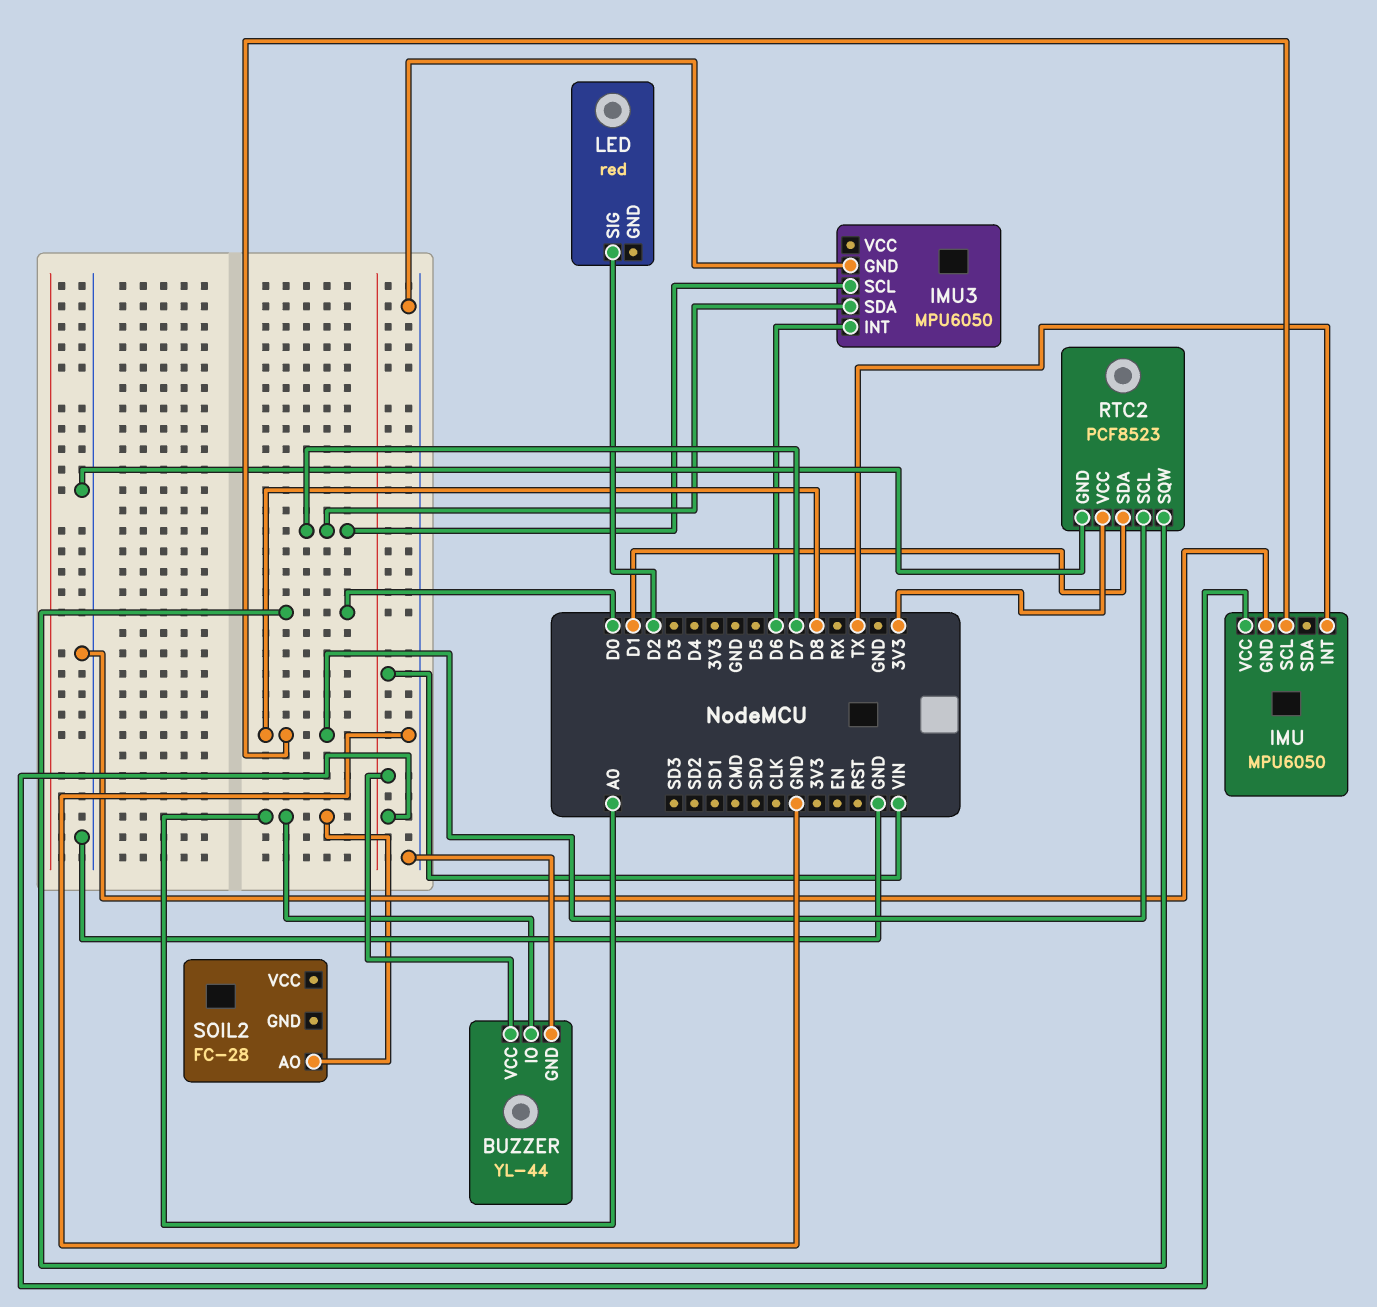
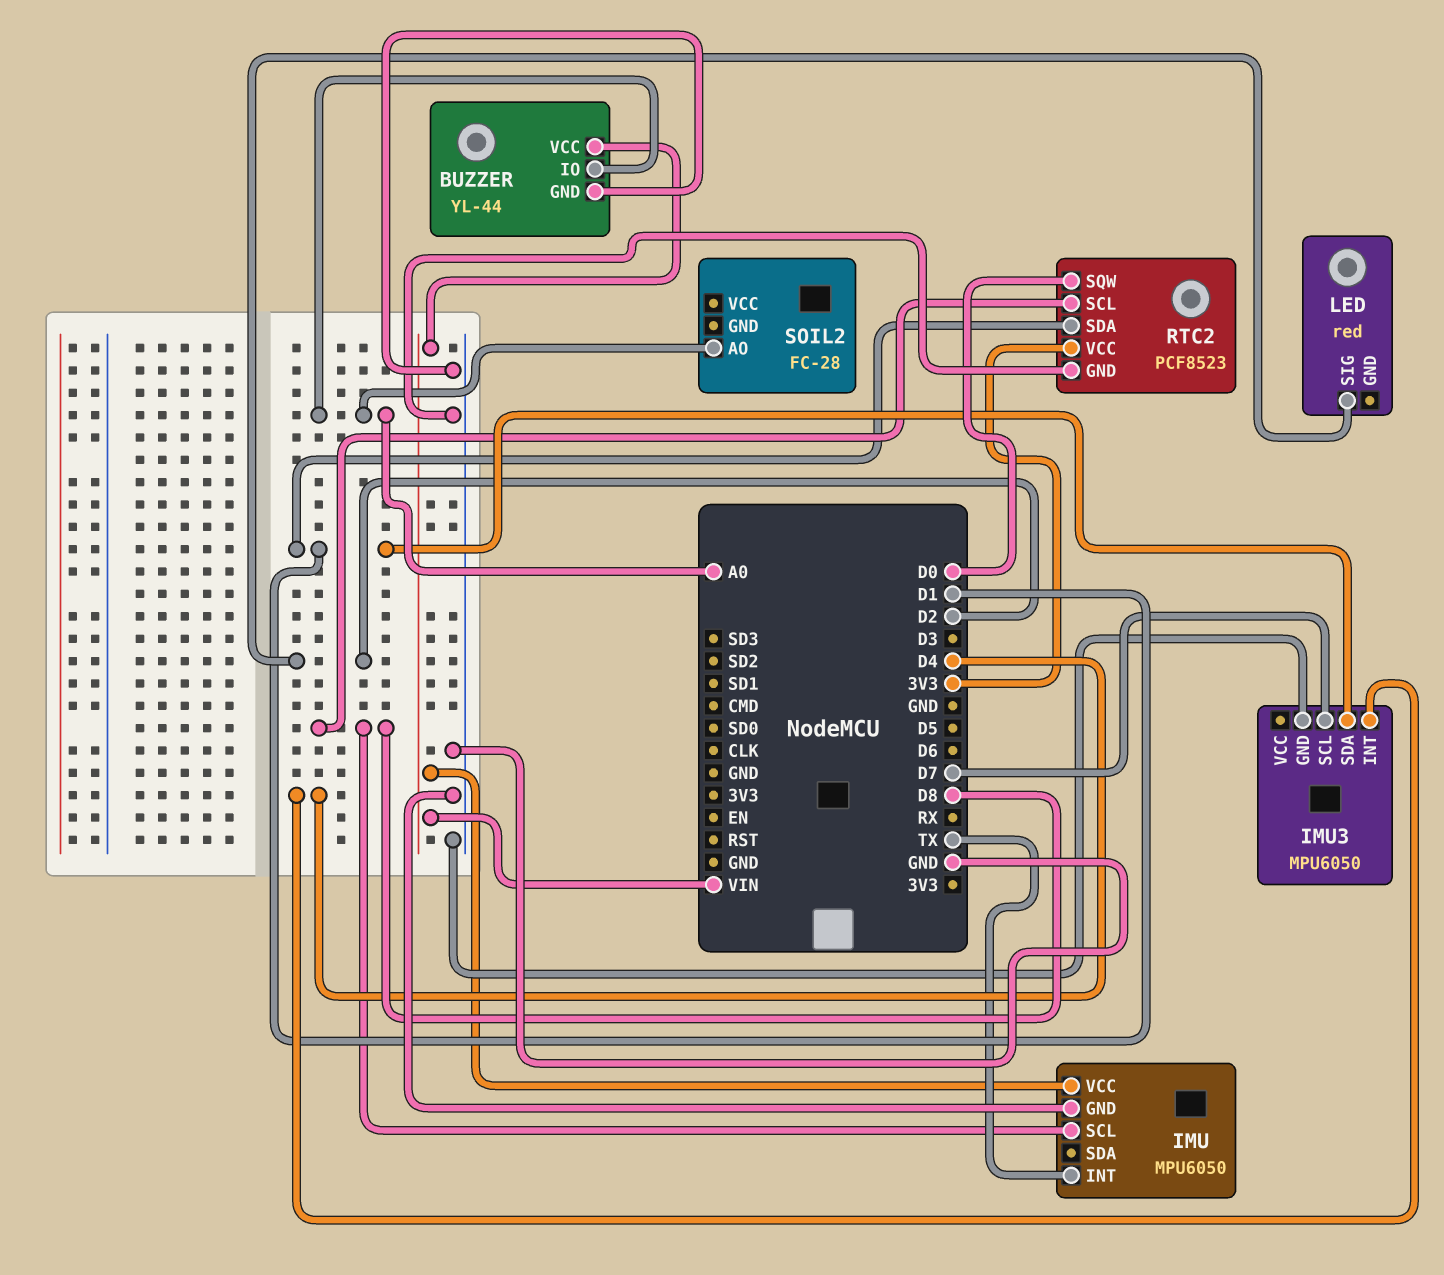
IMU3 pin INT: D6 -> D4
IMU3 pin SDA: D7 -> D1

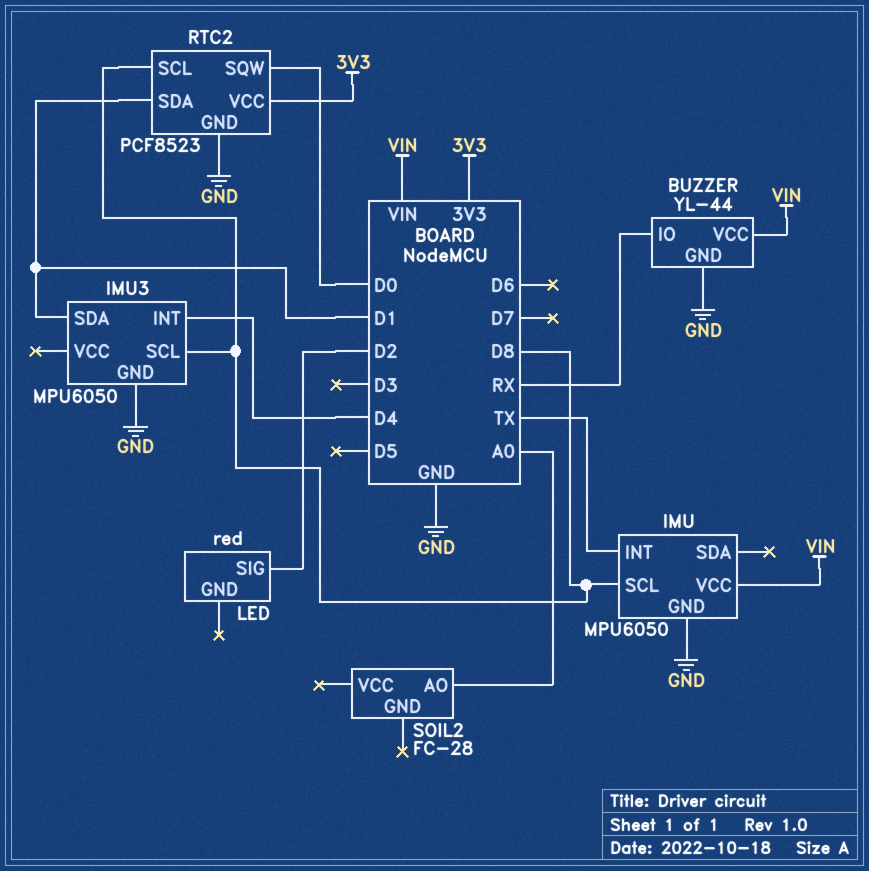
BUZZER pin IO: A0 -> RX
IMU3 pin SCL: D7 -> D8

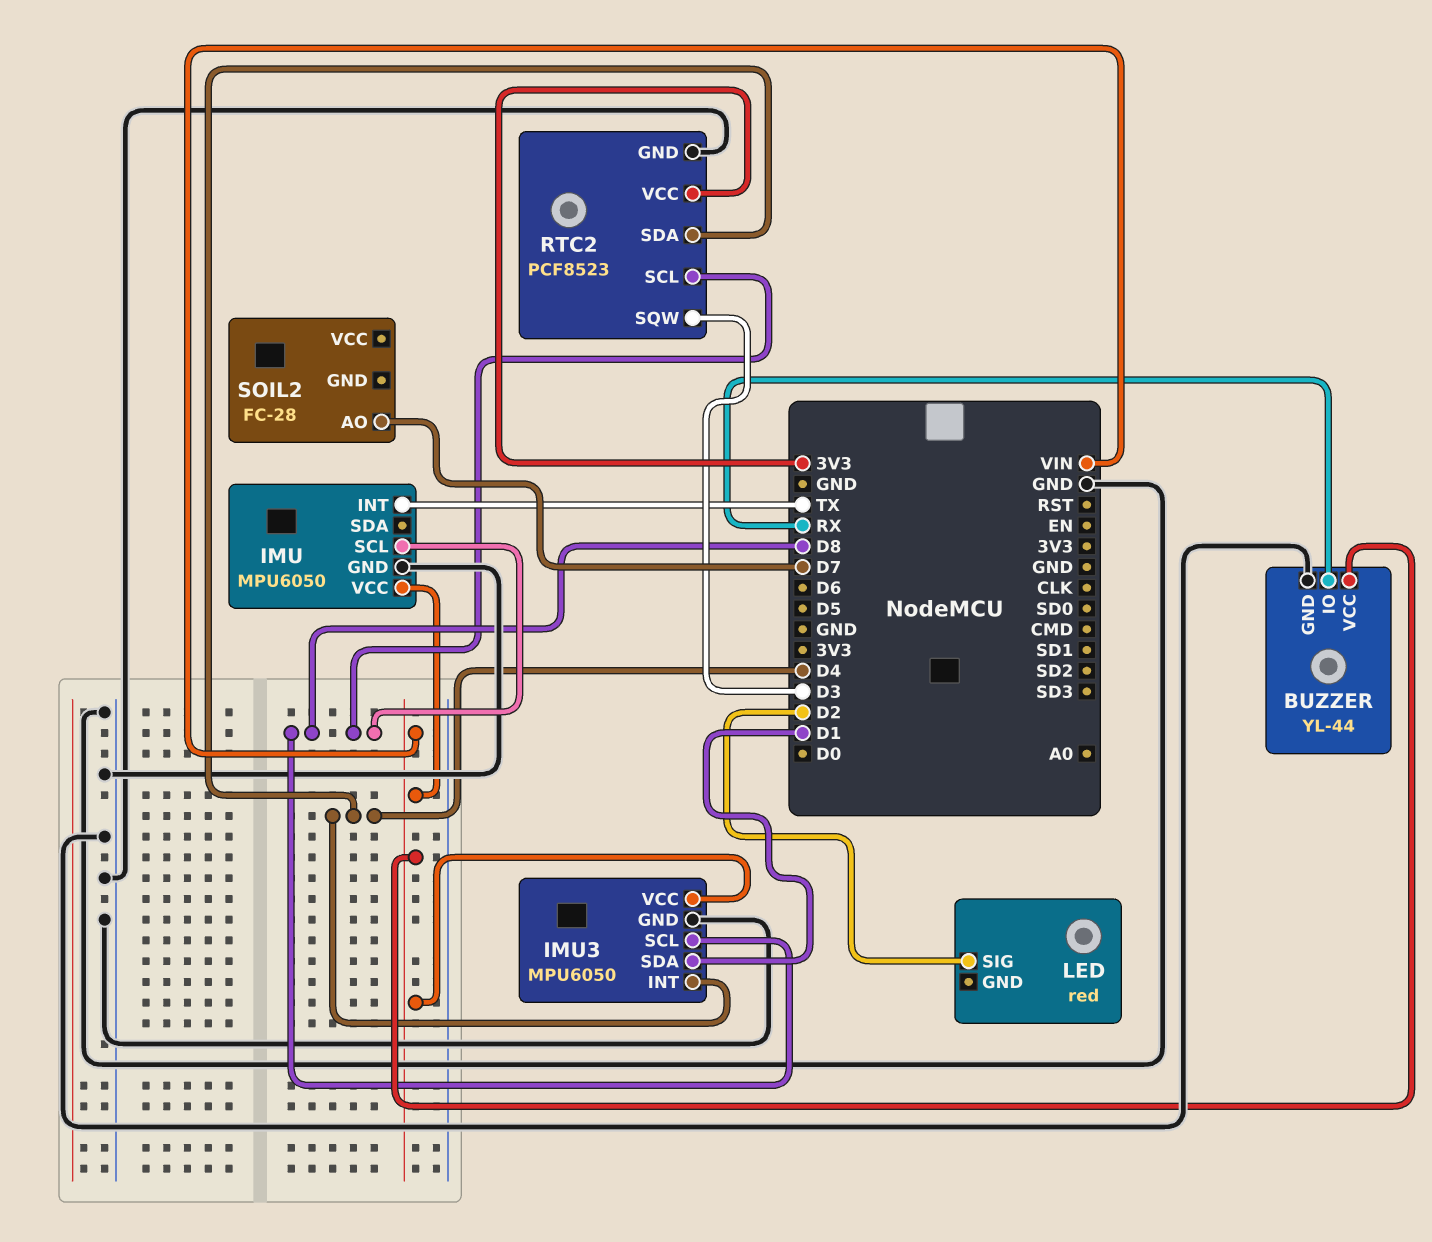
IMU3 pin VCC: none -> VIN
RTC2 pin SDA: D1 -> D4
RTC2 pin SQW: D0 -> D3
SOIL2 pin AO: A0 -> D7

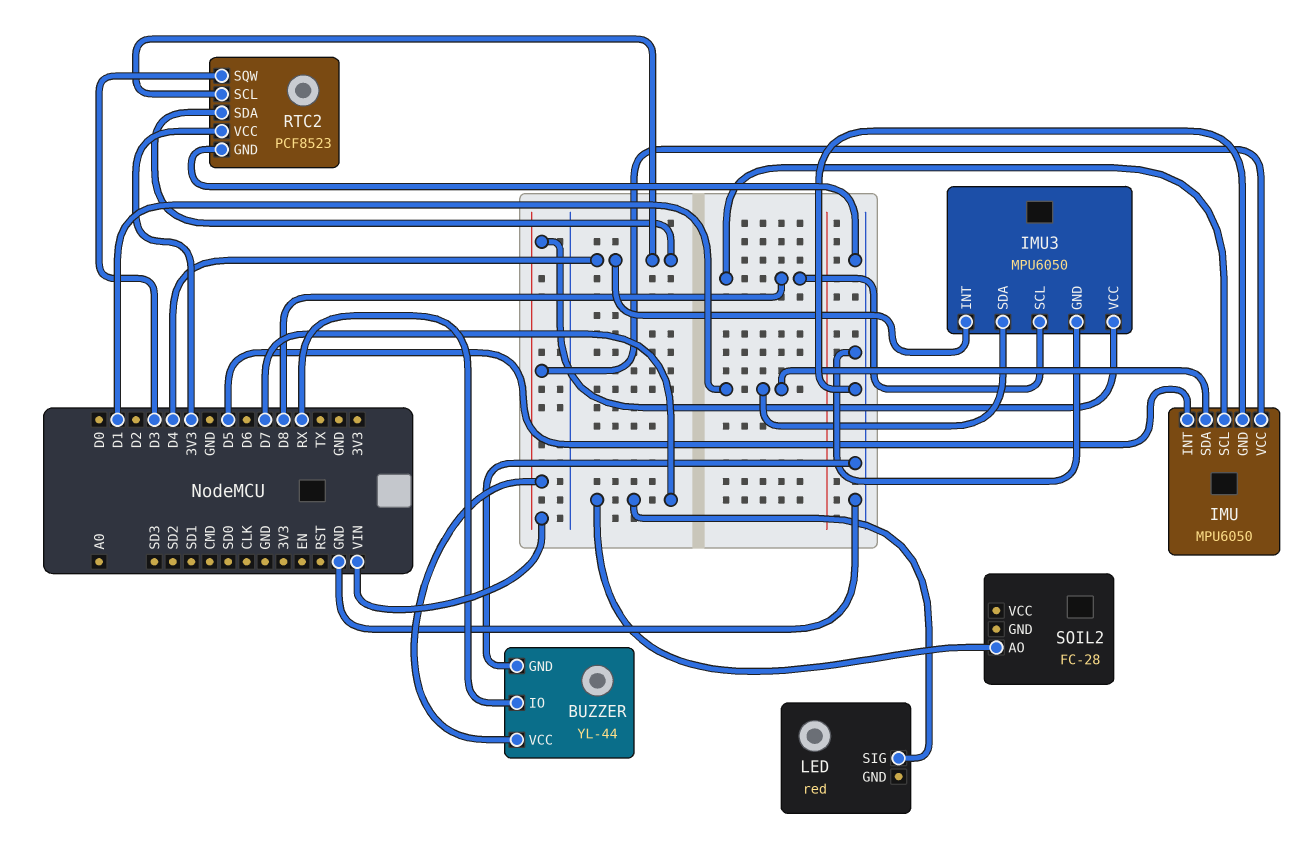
IMU pin INT: TX -> D5
IMU pin SDA: none -> D1
LED pin SIG: D2 -> D7
RTC2 pin SCL: D8 -> D4

